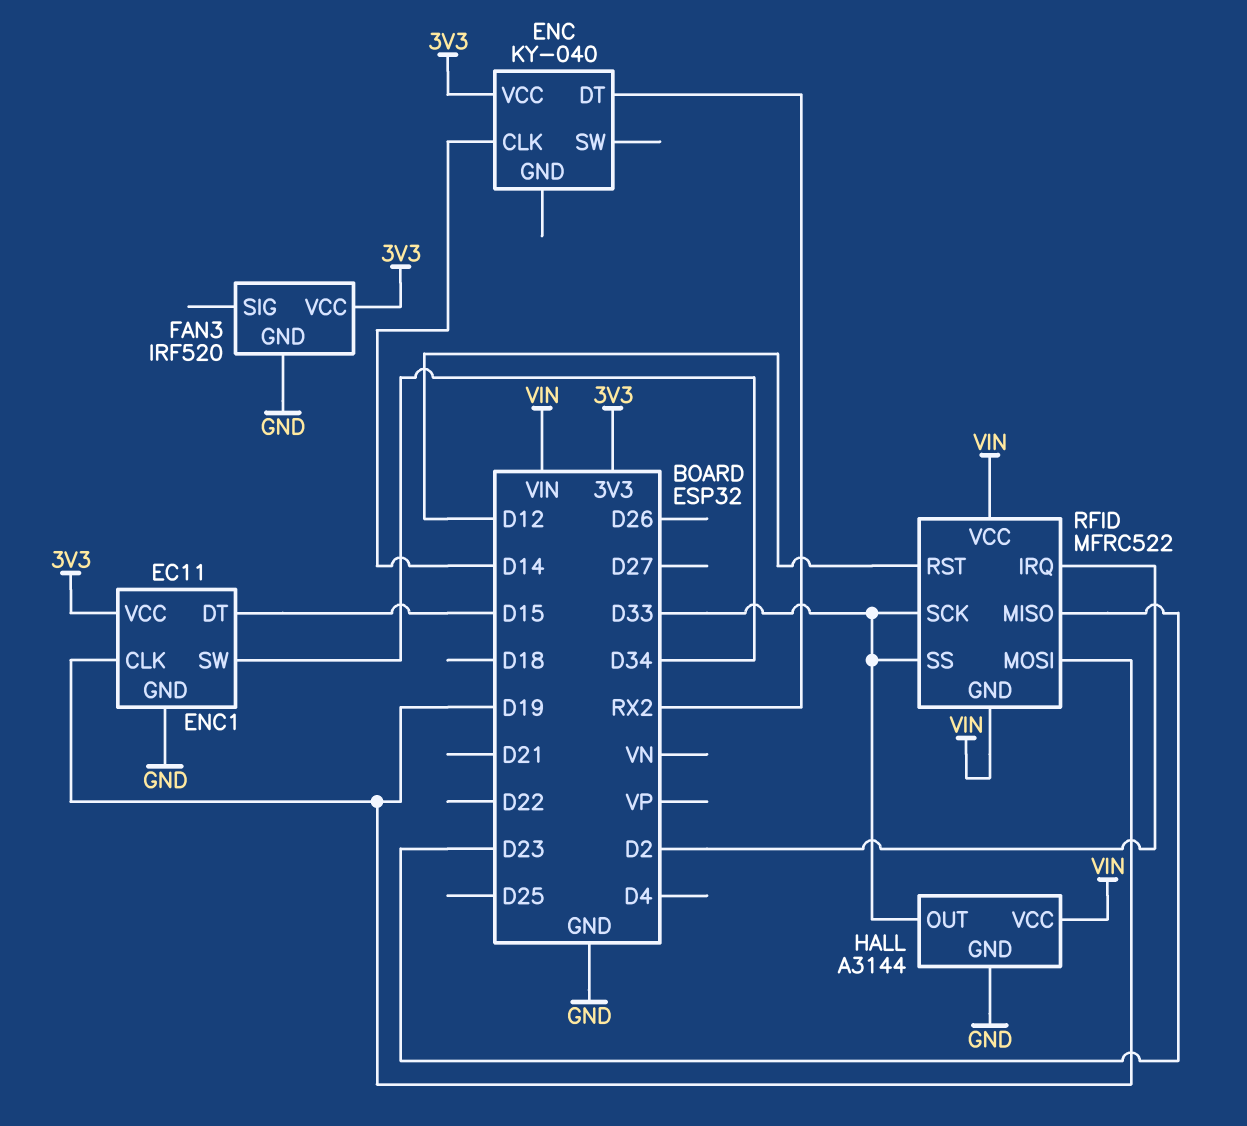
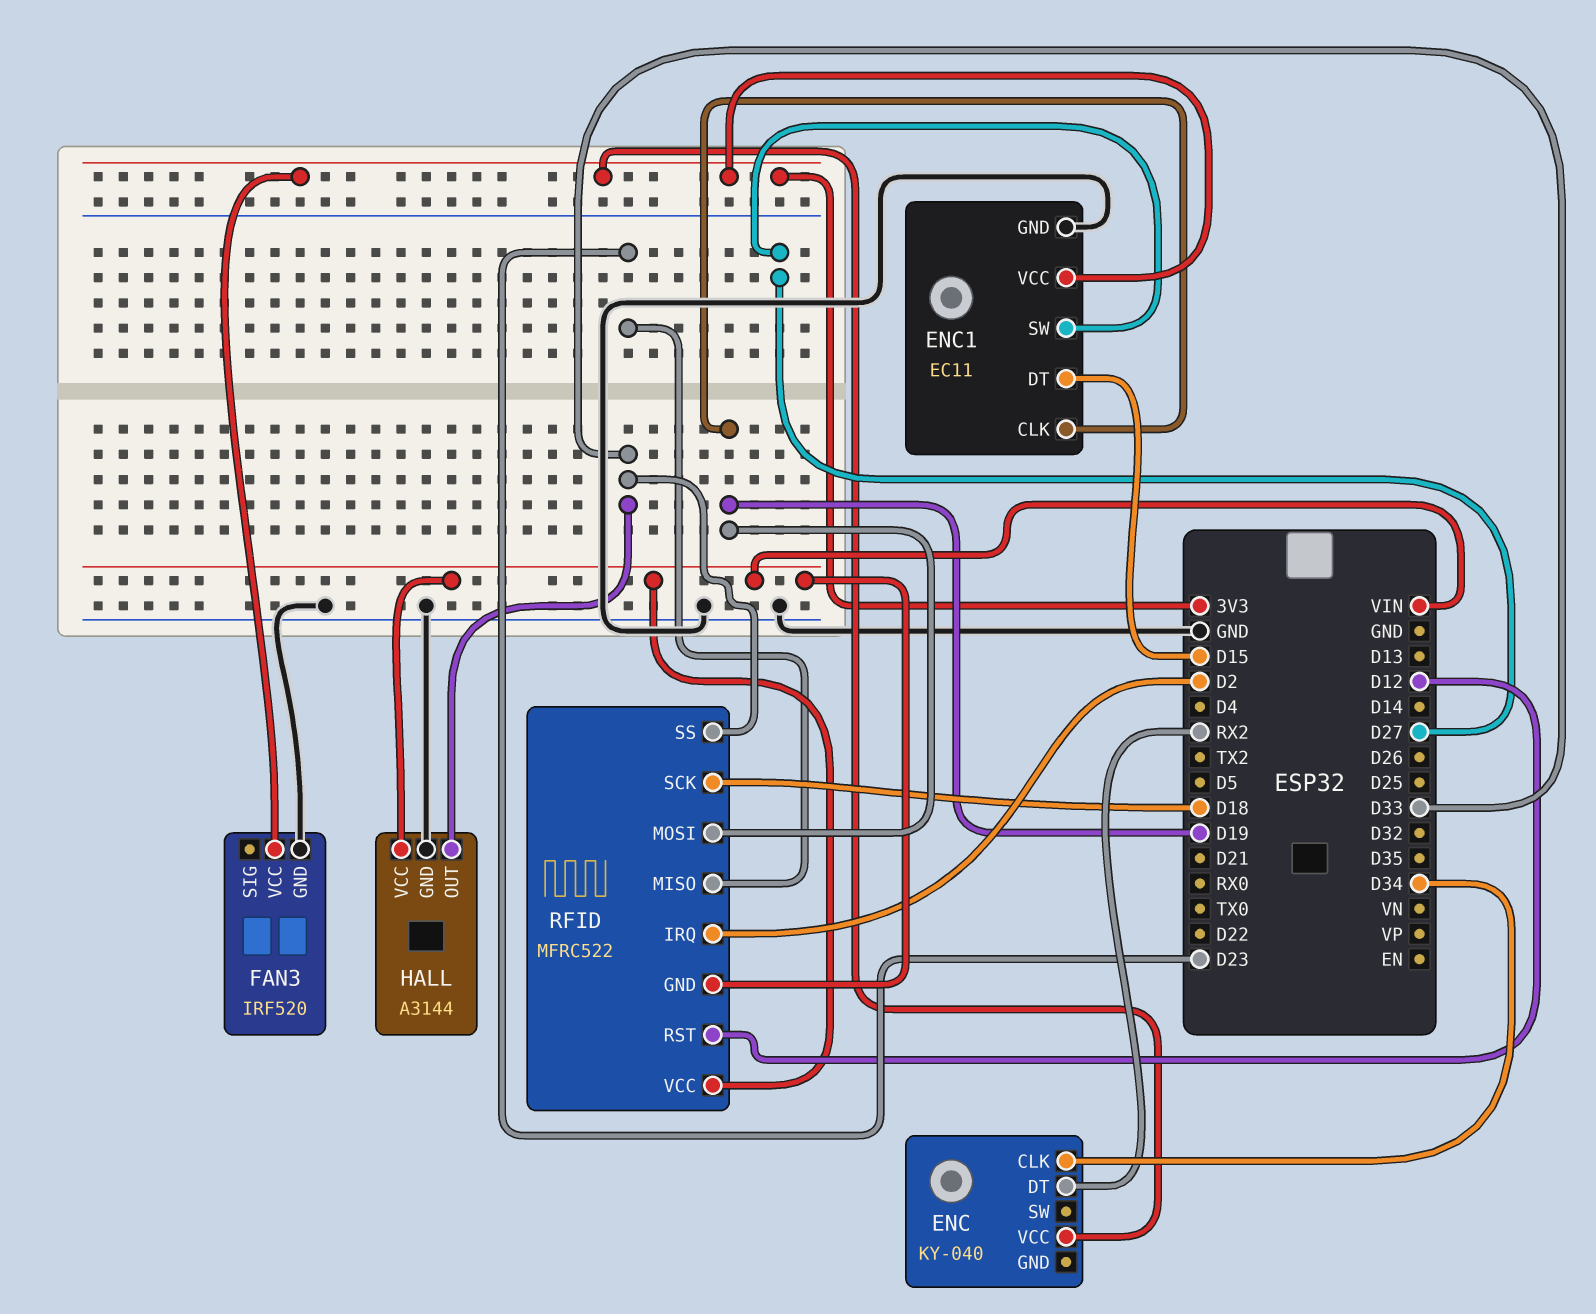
ENC pin CLK: D14 -> D34
ENC1 pin SW: D34 -> D27
RFID pin SCK: D33 -> D18

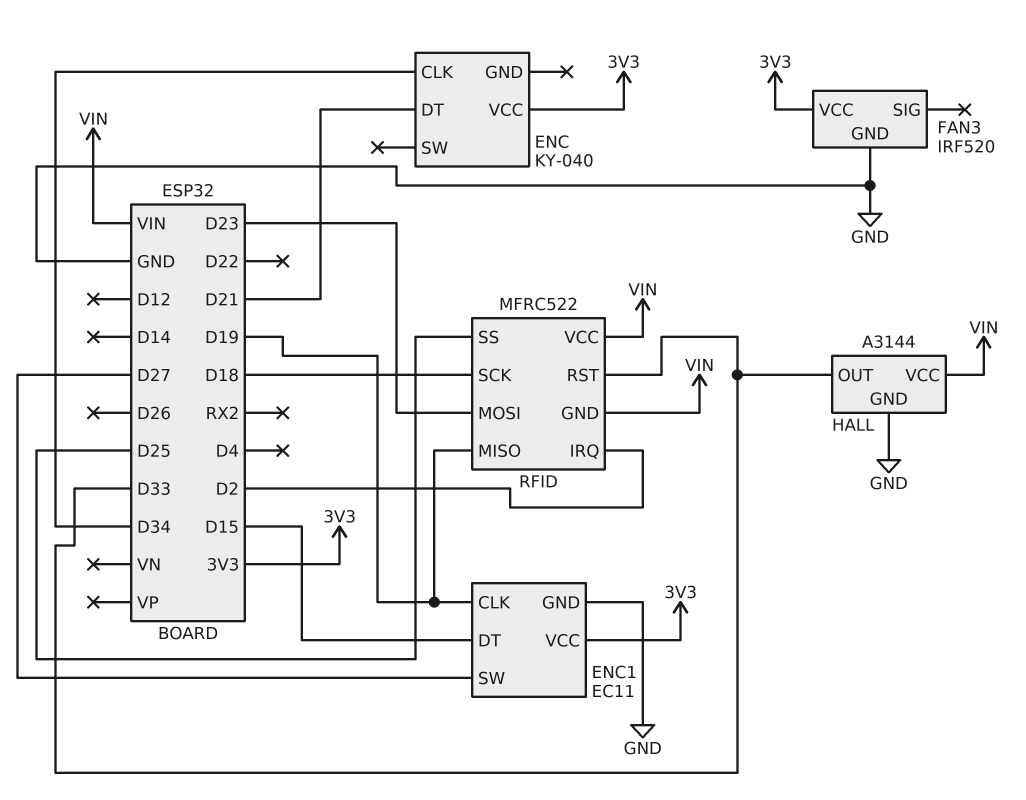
ENC pin DT: RX2 -> D21
RFID pin MISO: D23 -> D19
RFID pin MOSI: D19 -> D23
RFID pin RST: D12 -> D33
RFID pin SS: D33 -> D25

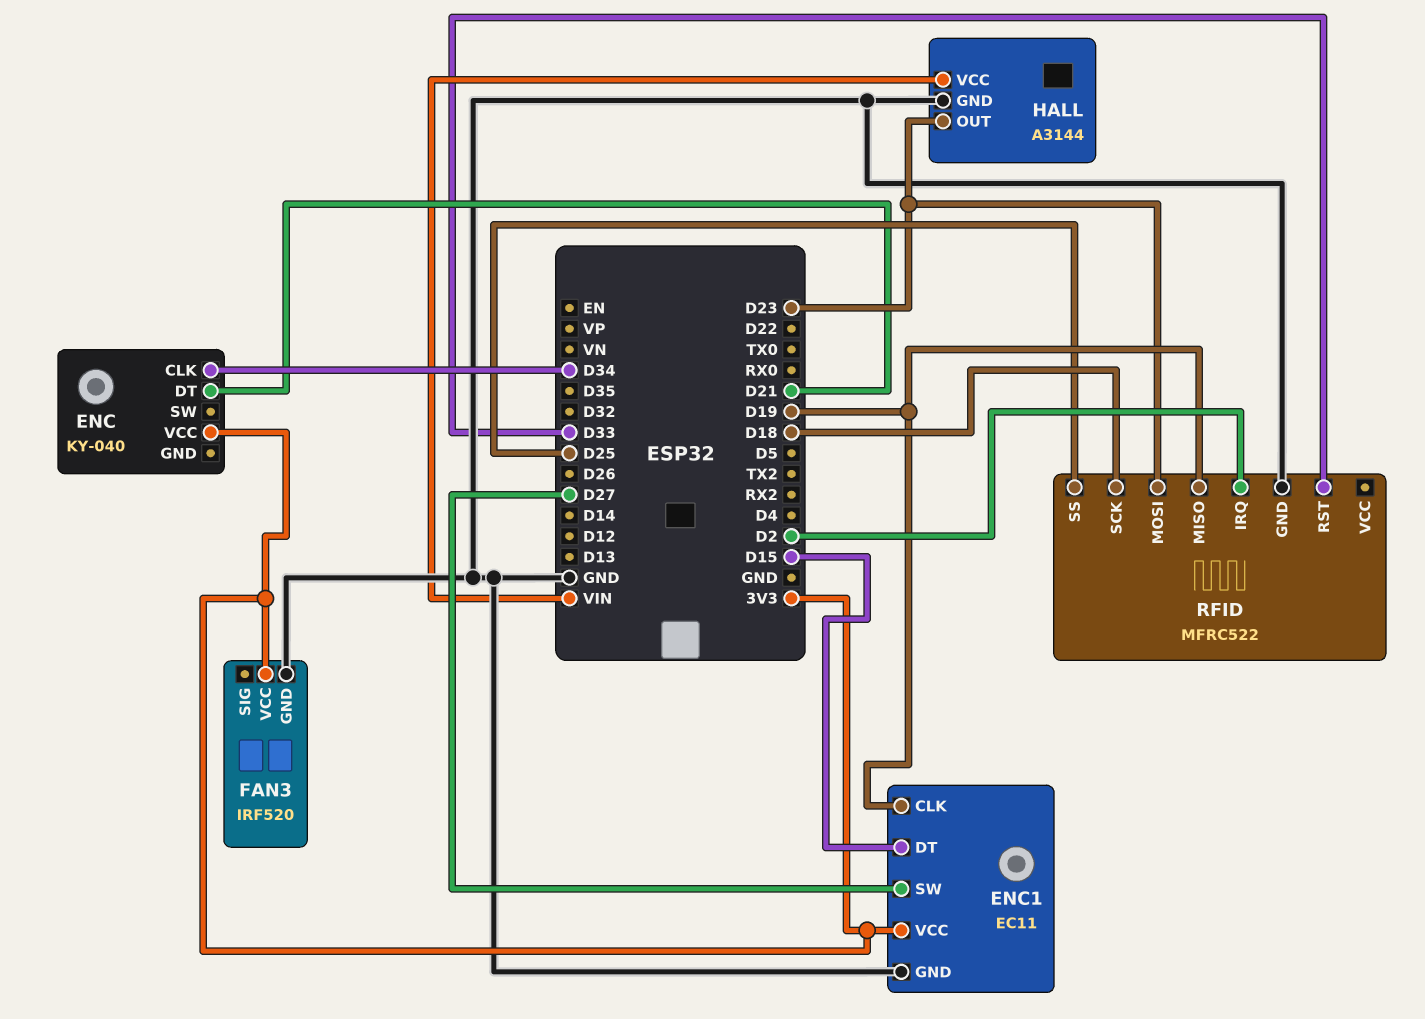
HALL pin OUT: D33 -> D23
RFID pin GND: VIN -> GND
RFID pin VCC: VIN -> none

